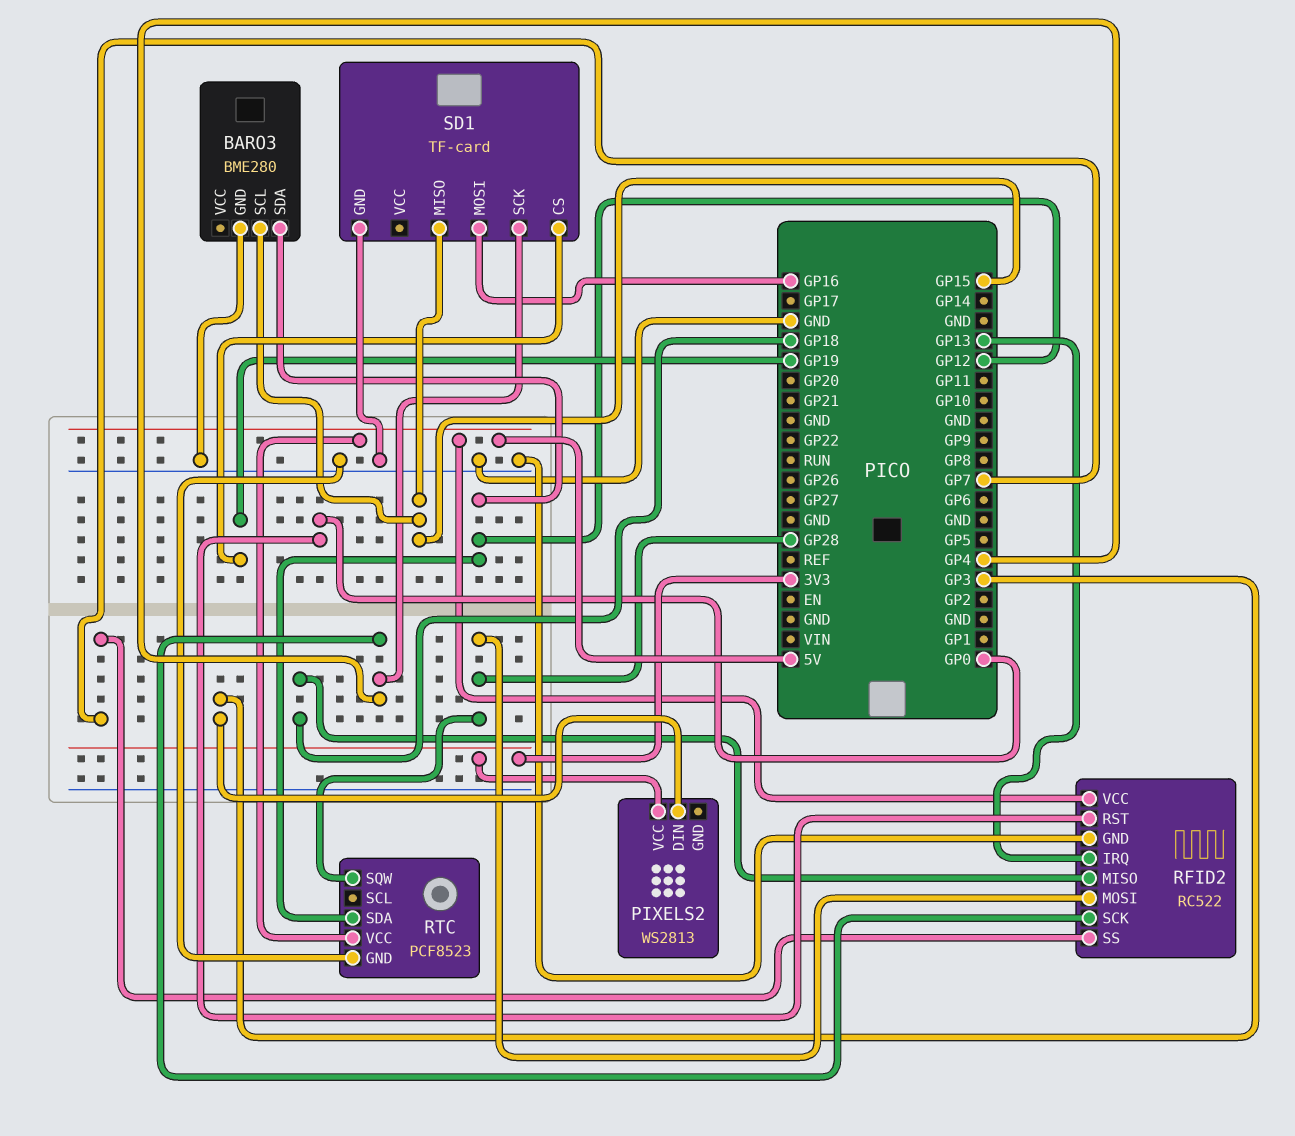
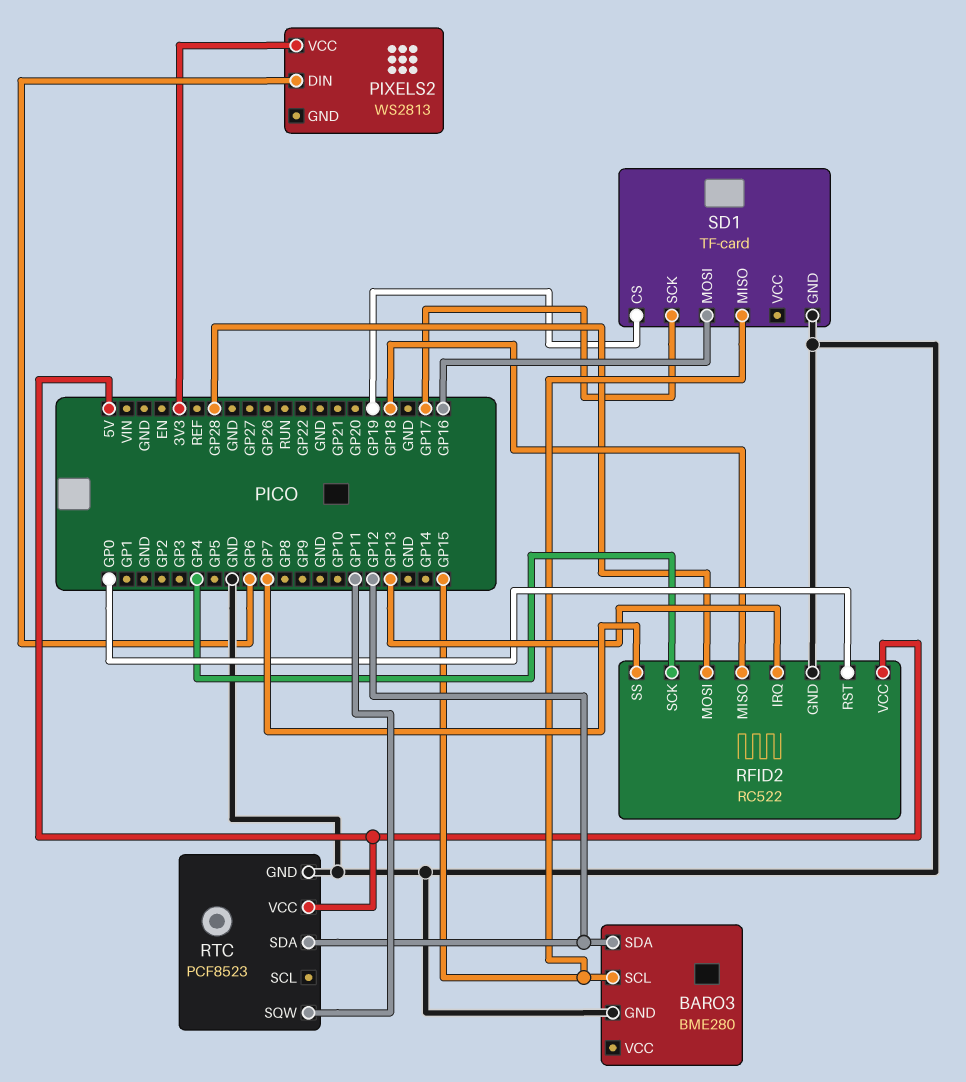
PIXELS2 pin DIN: GP3 -> GP6
RTC pin SQW: GP28 -> GP11
SD1 pin SCK: GP4 -> GP17

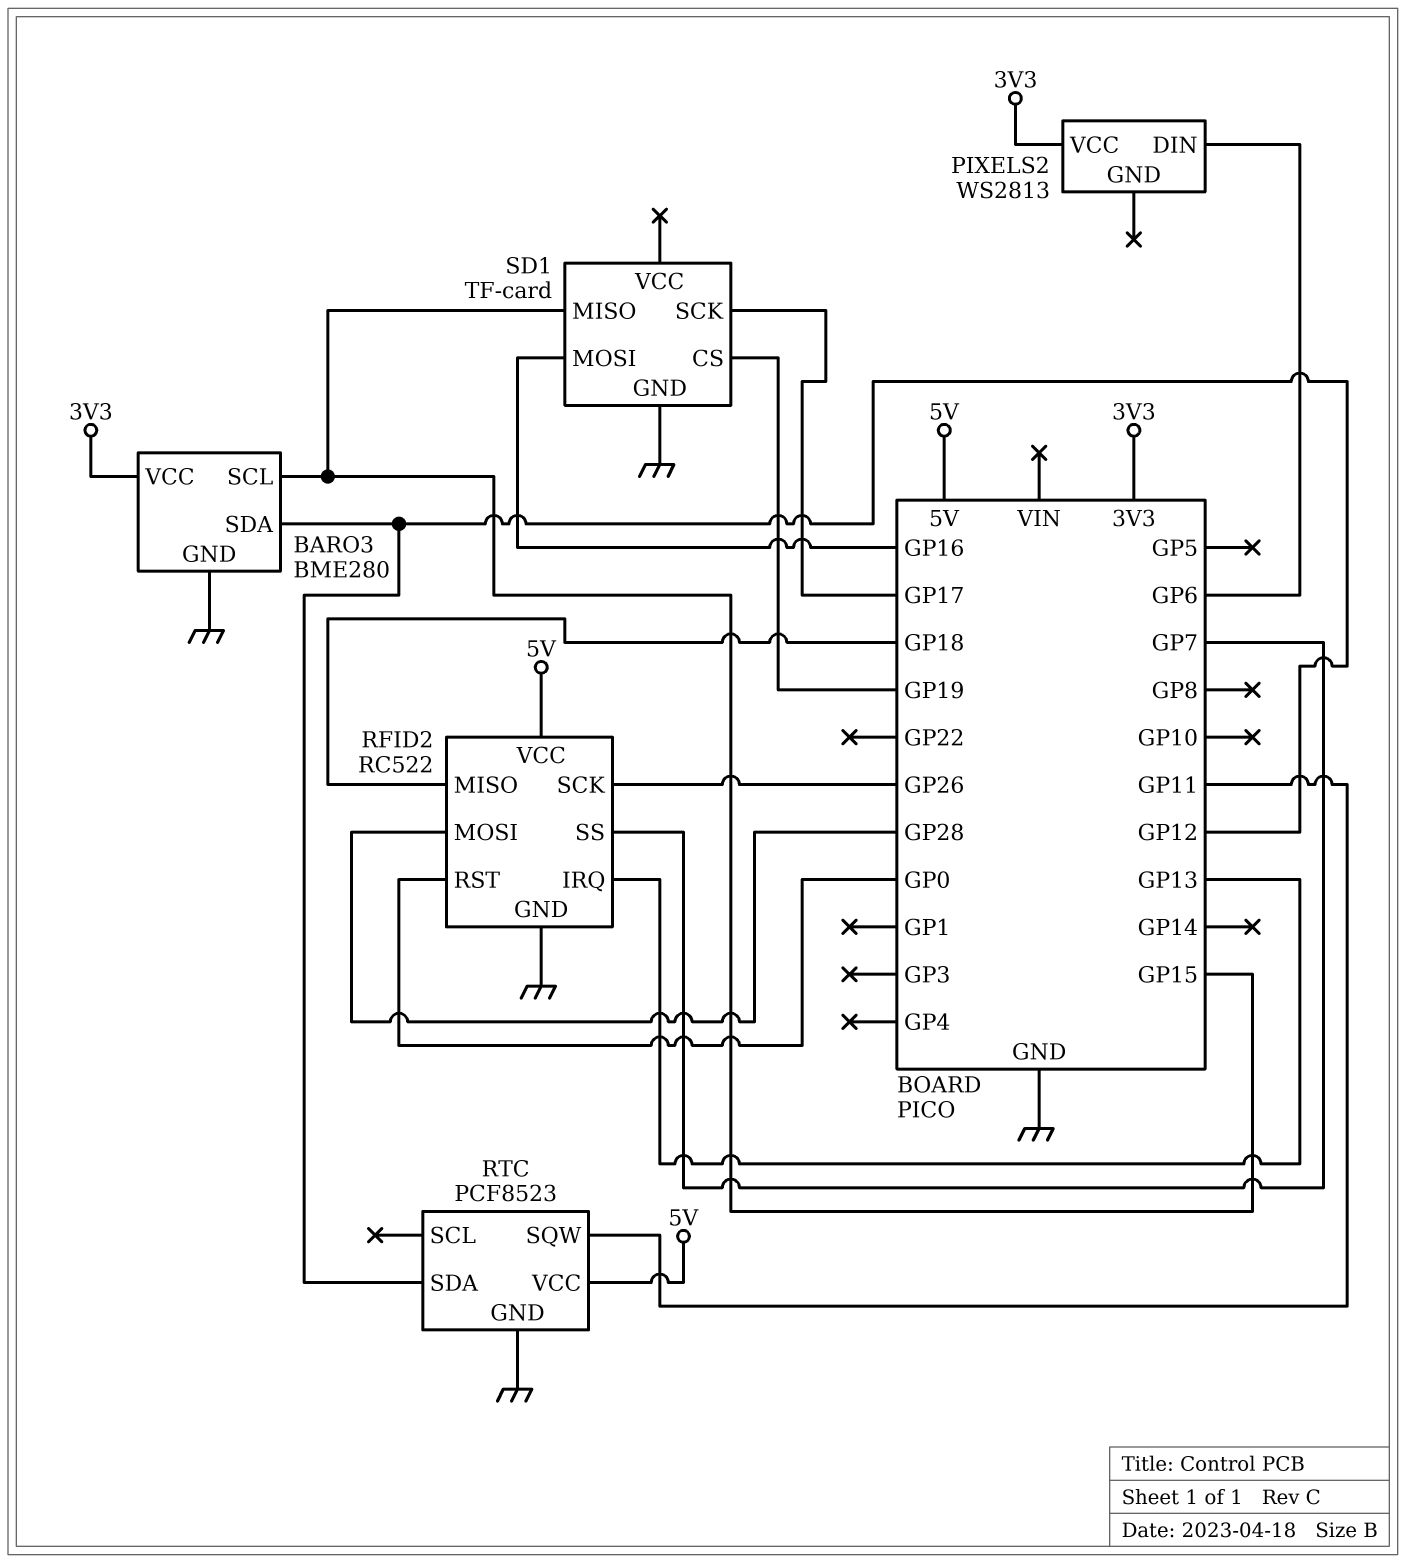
BARO3 pin VCC: none -> 3V3
RFID2 pin SCK: GP4 -> GP26

